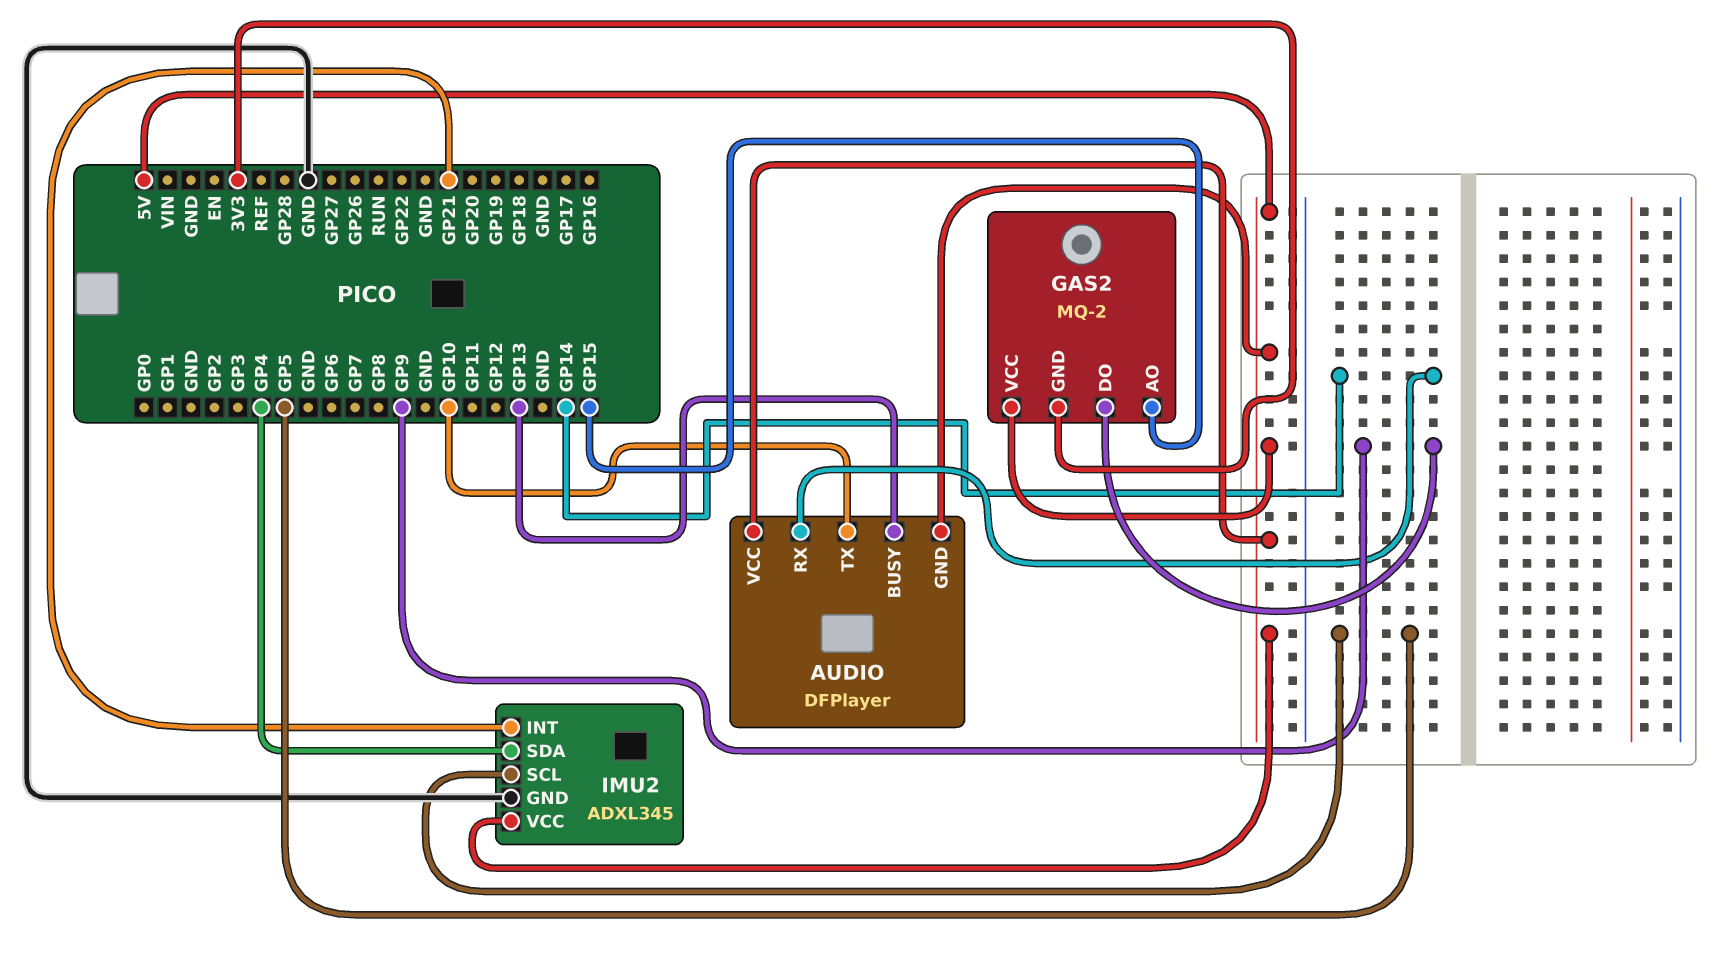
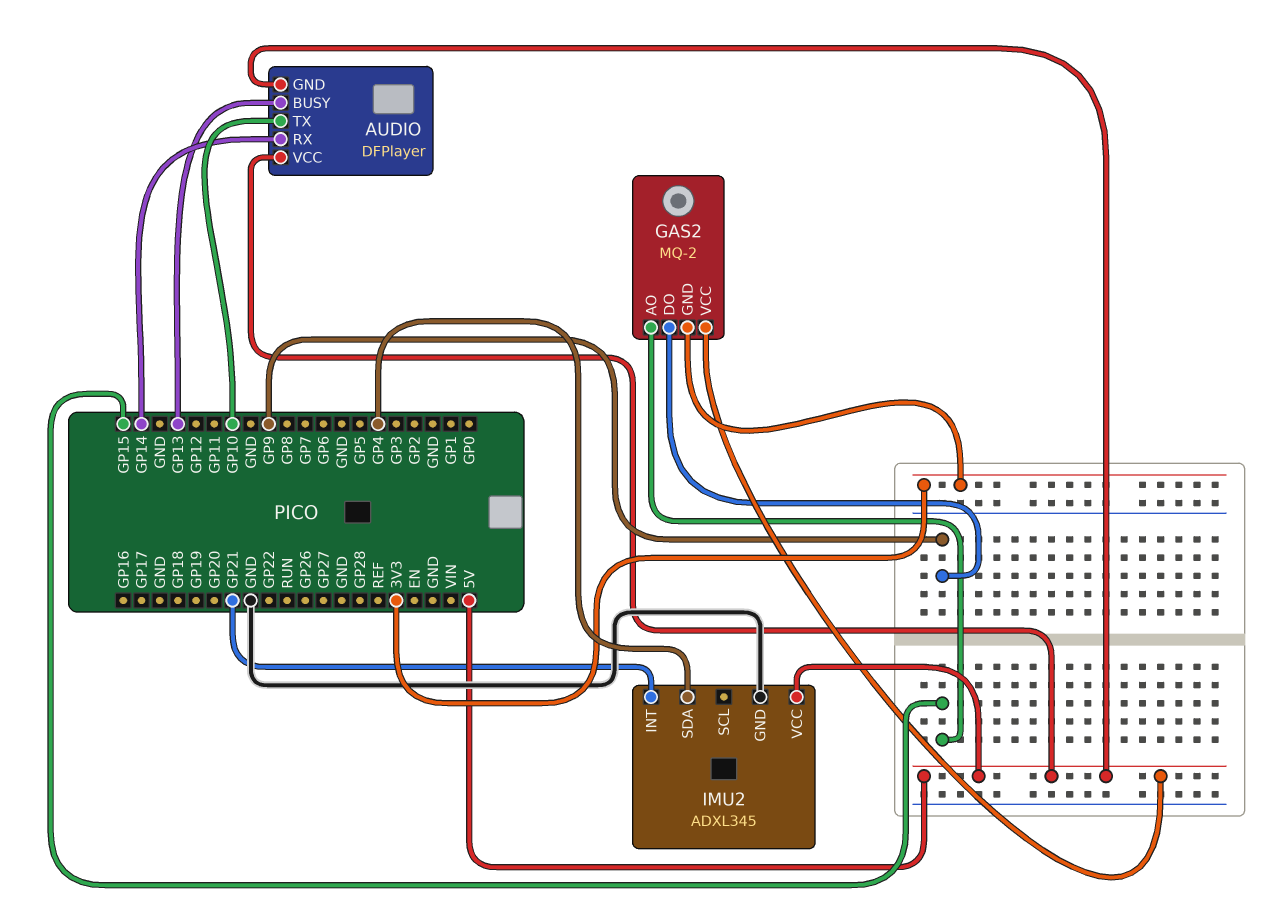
IMU2 pin SCL: GP5 -> none

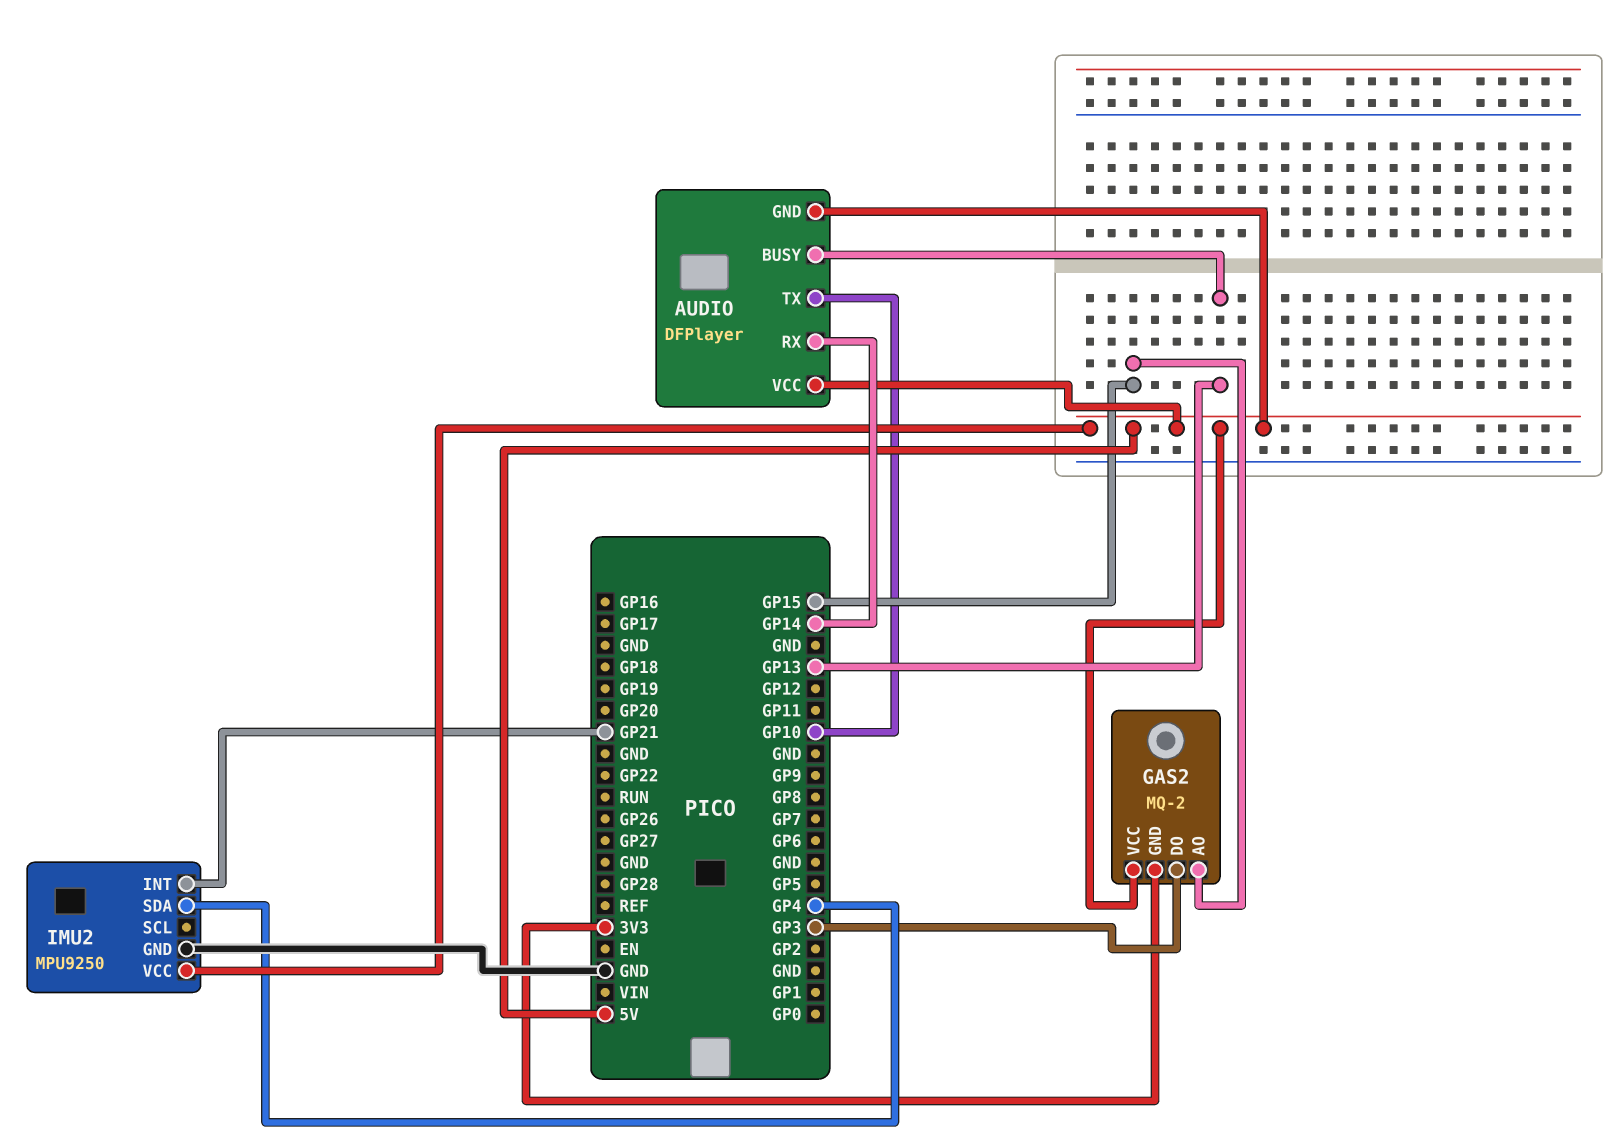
GAS2 pin DO: GP9 -> GP3
IMU2: ADXL345 -> MPU9250

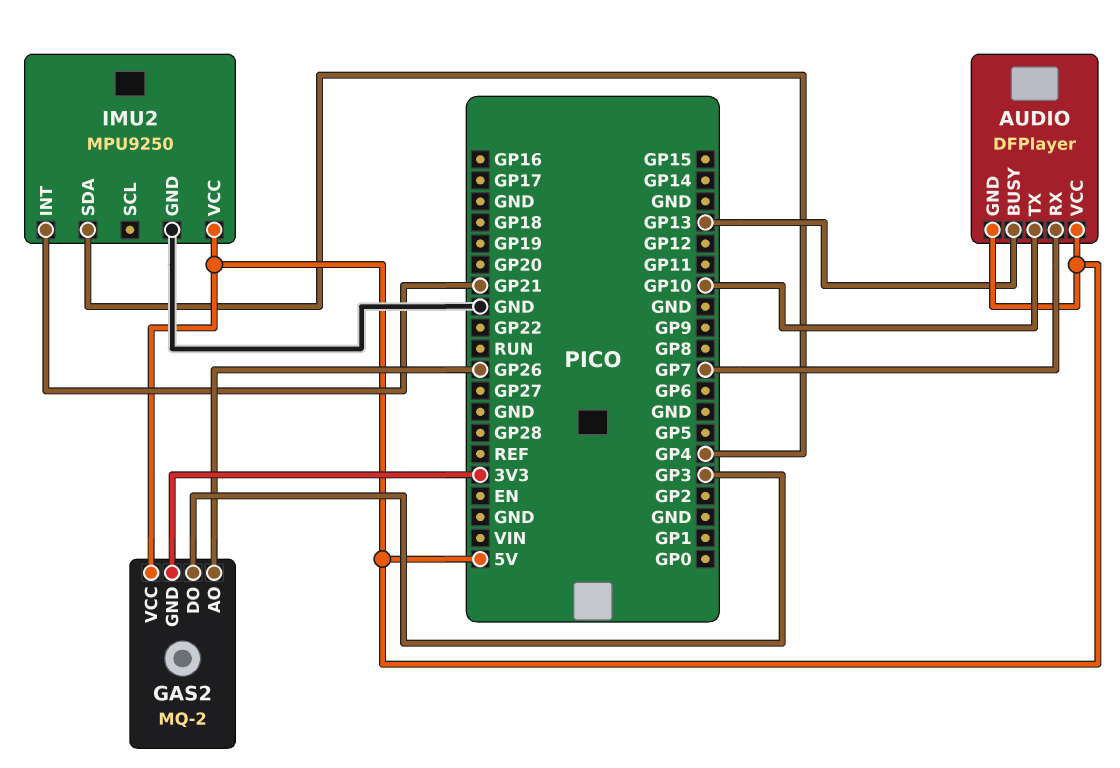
AUDIO pin RX: GP14 -> GP7
GAS2 pin AO: GP15 -> GP26

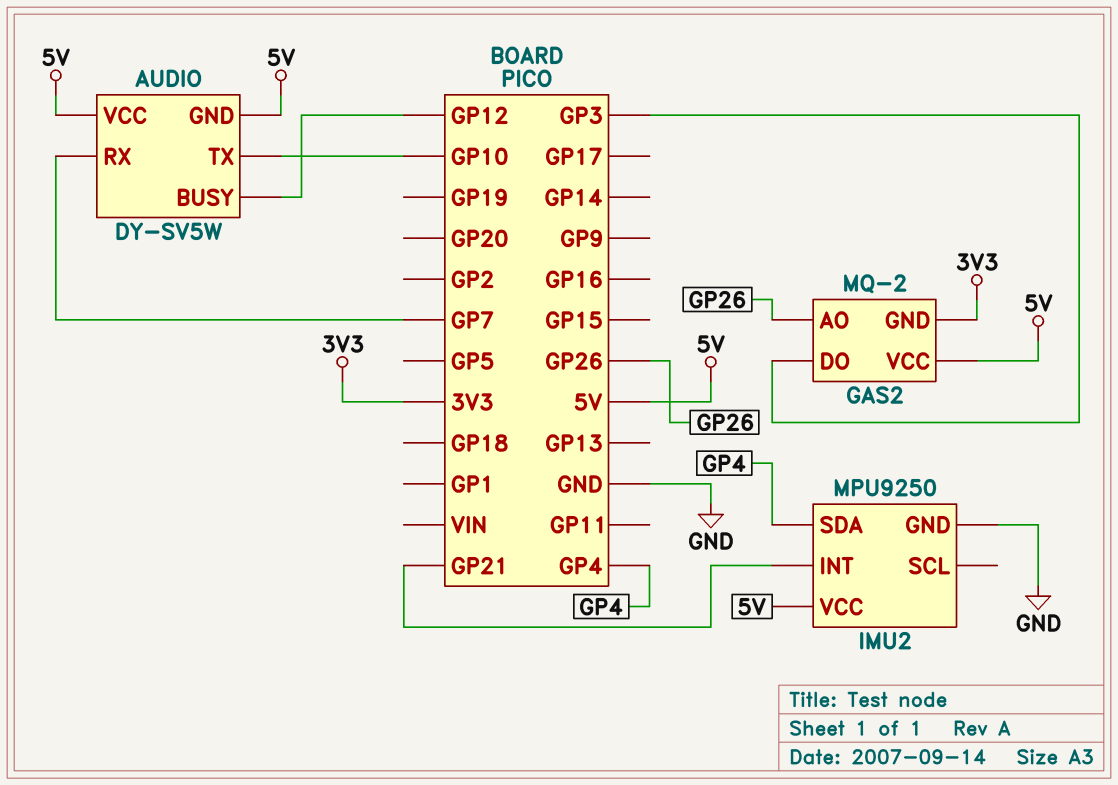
AUDIO: DFPlayer -> DY-SV5W
AUDIO pin BUSY: GP13 -> GP12

